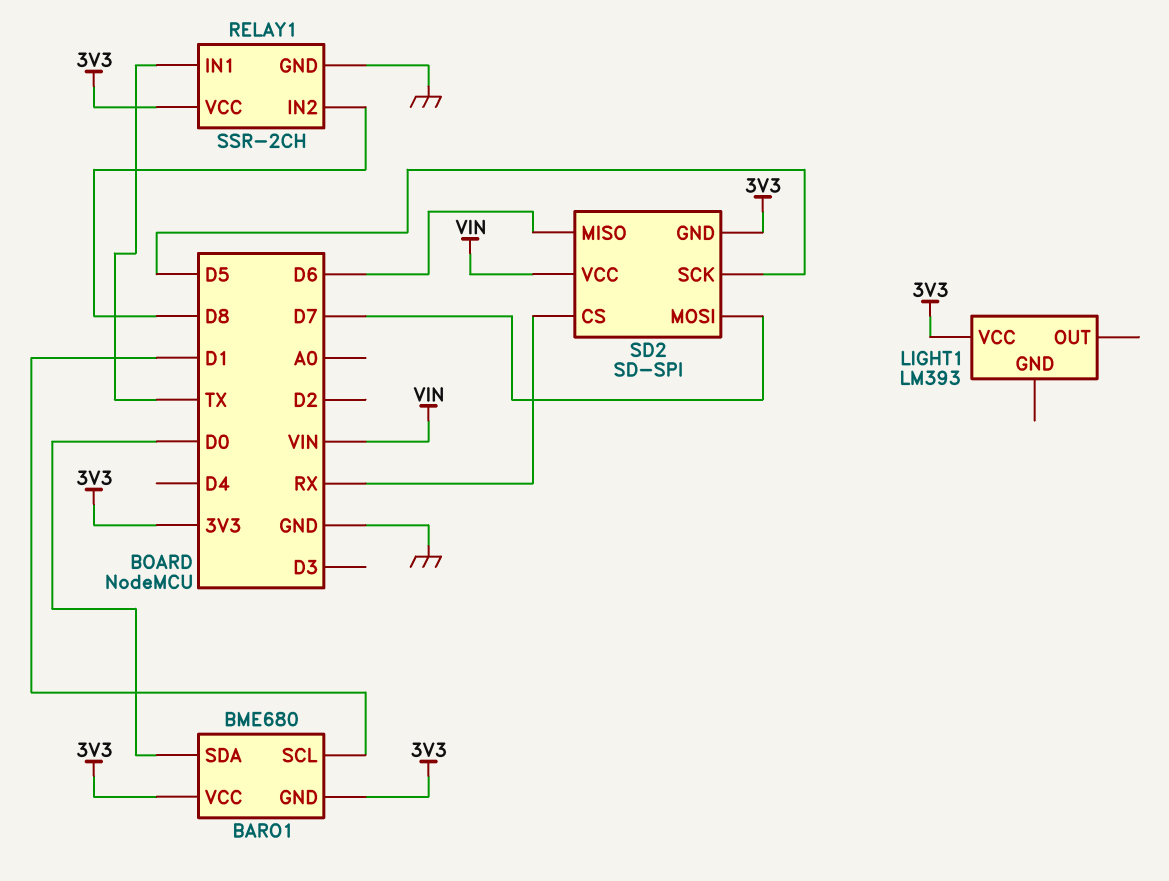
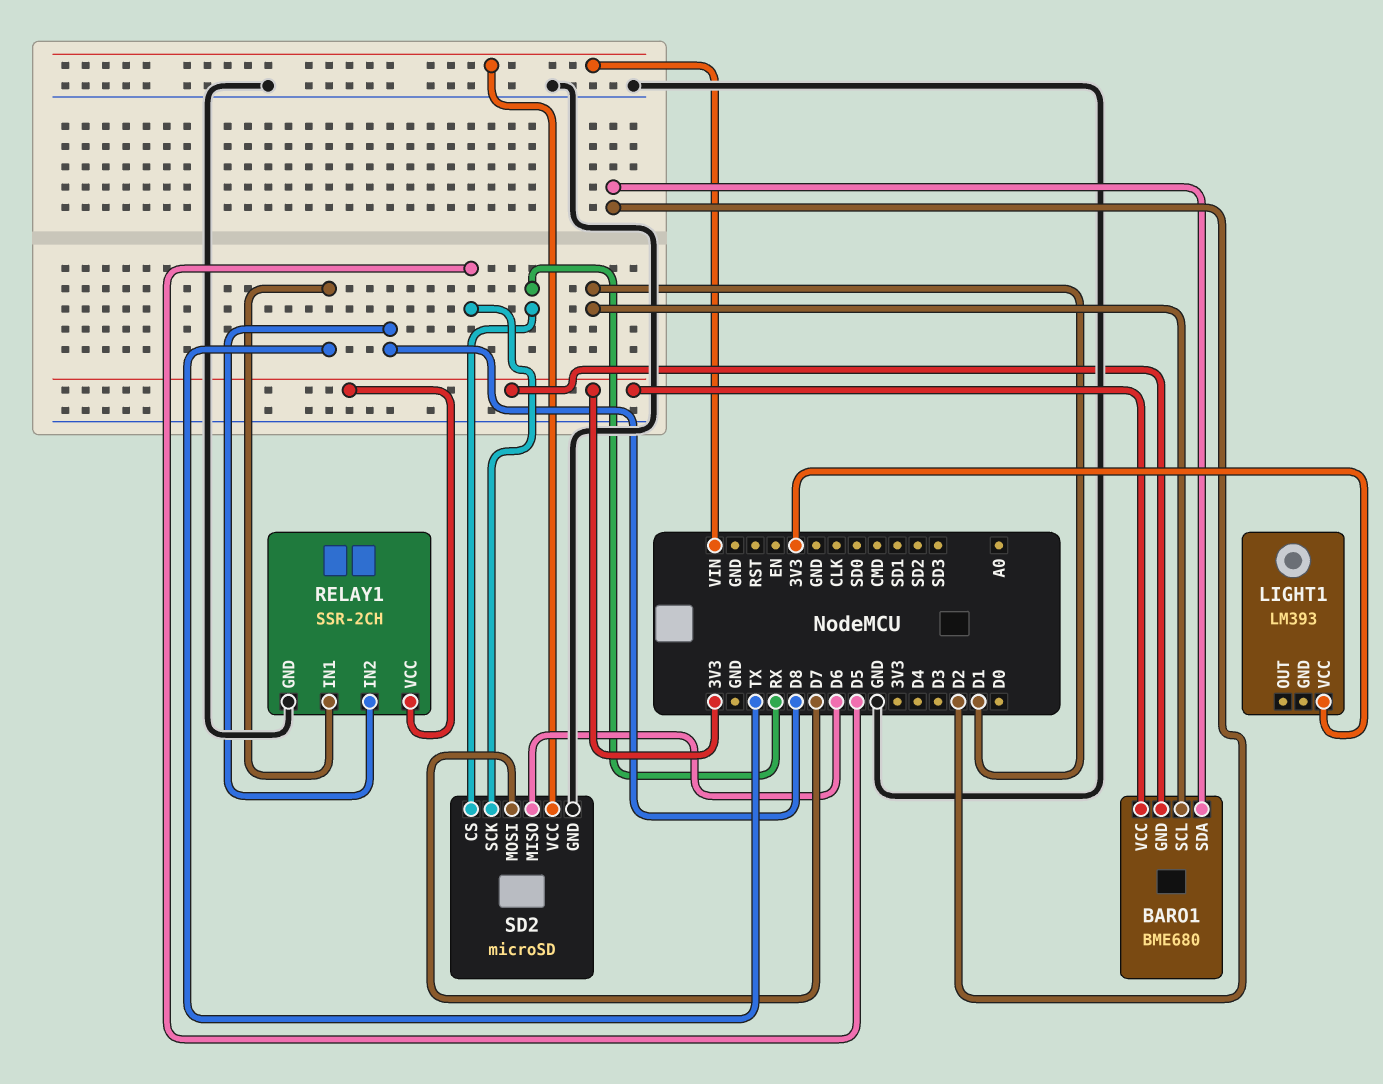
BARO1 pin SDA: D0 -> D2
SD2: SD-SPI -> microSD
SD2 pin GND: 3V3 -> GND

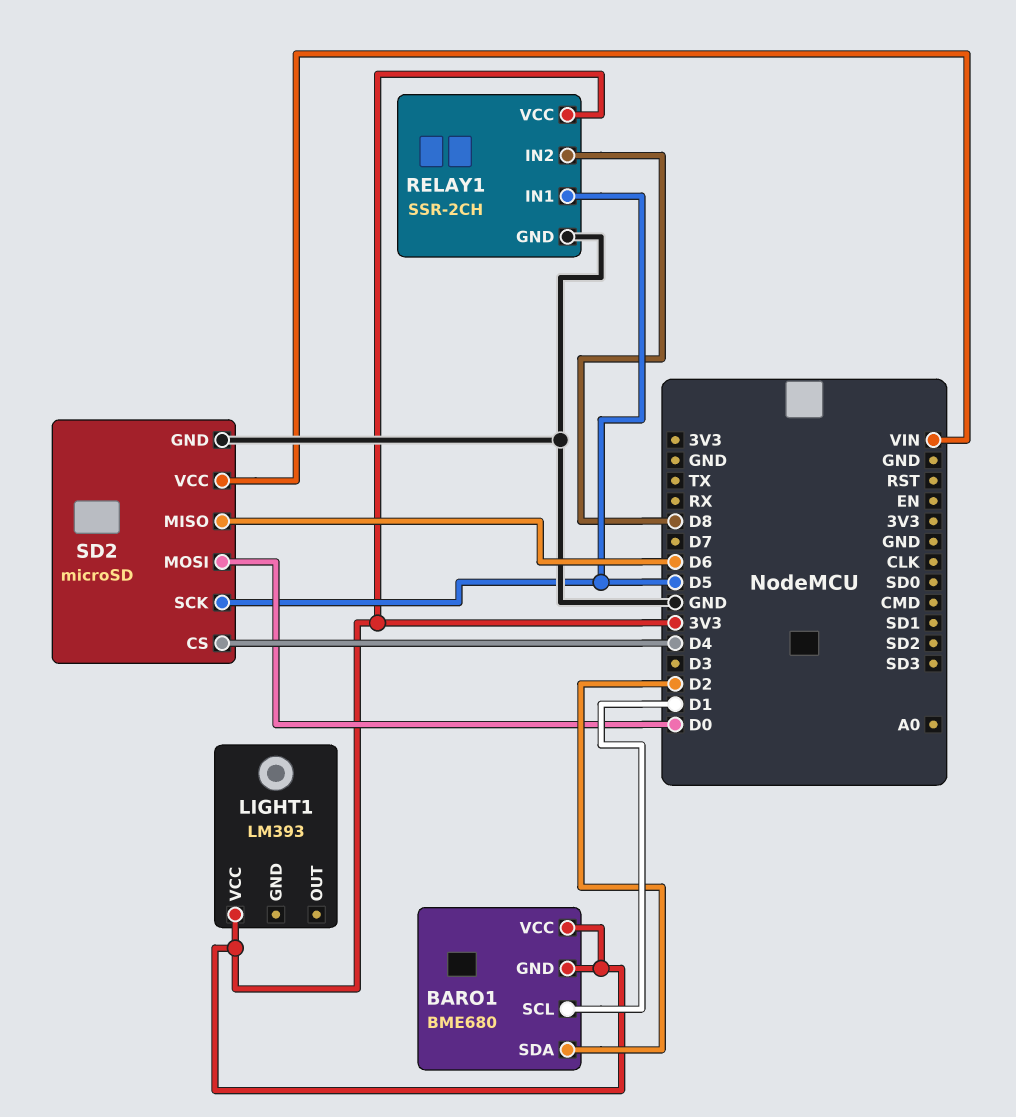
RELAY1 pin IN1: TX -> D5
SD2 pin CS: RX -> D4
SD2 pin MOSI: D7 -> D0

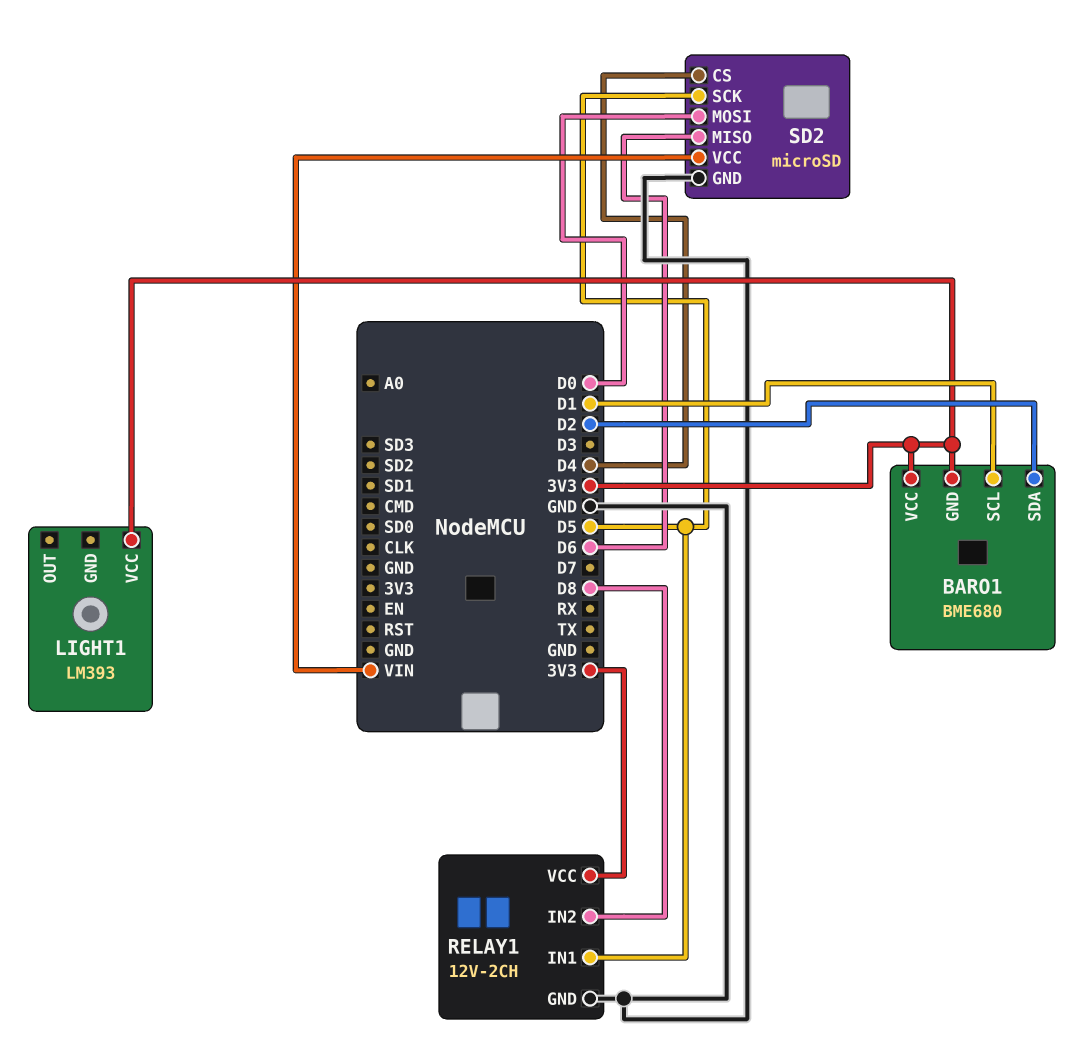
RELAY1: SSR-2CH -> 12V-2CH

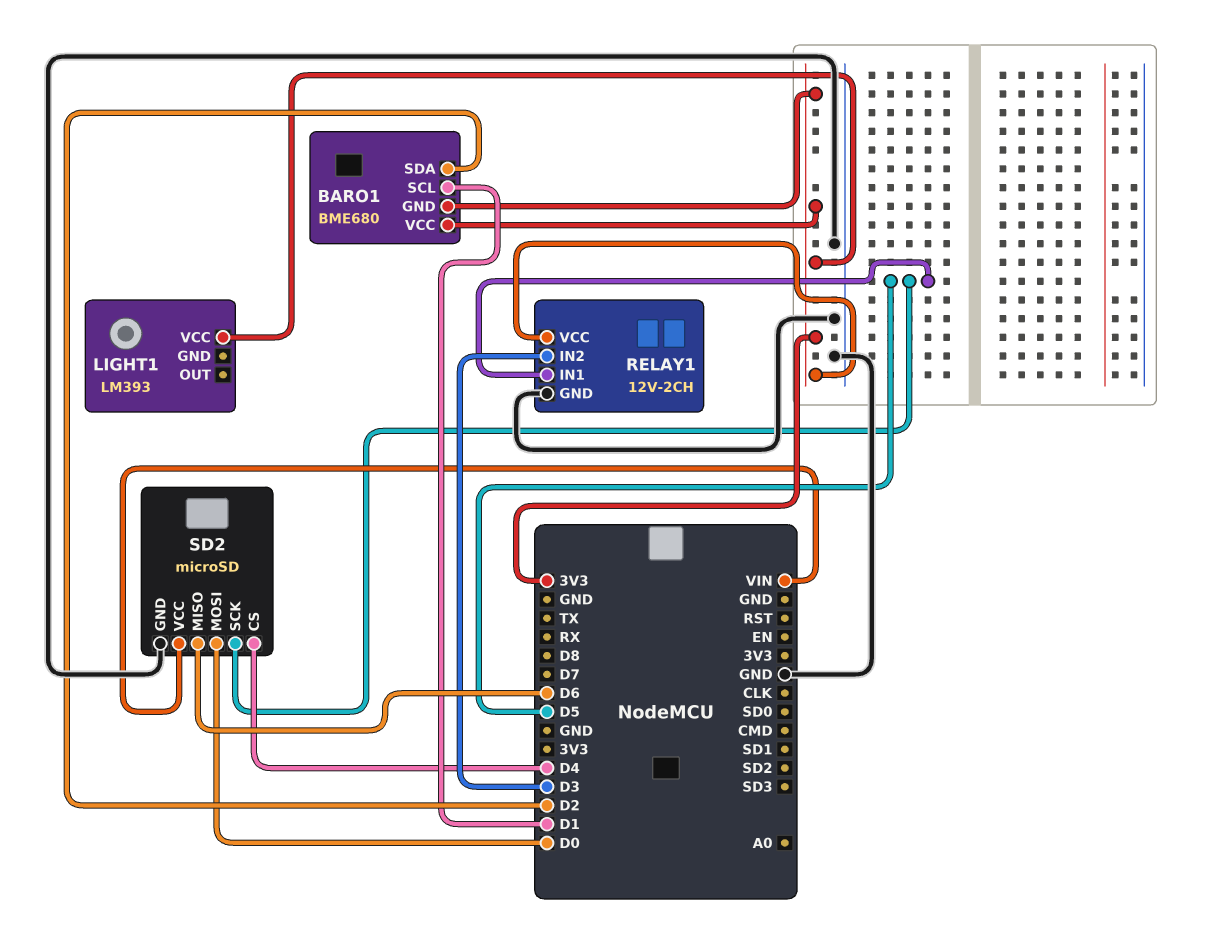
RELAY1 pin IN2: D8 -> D3

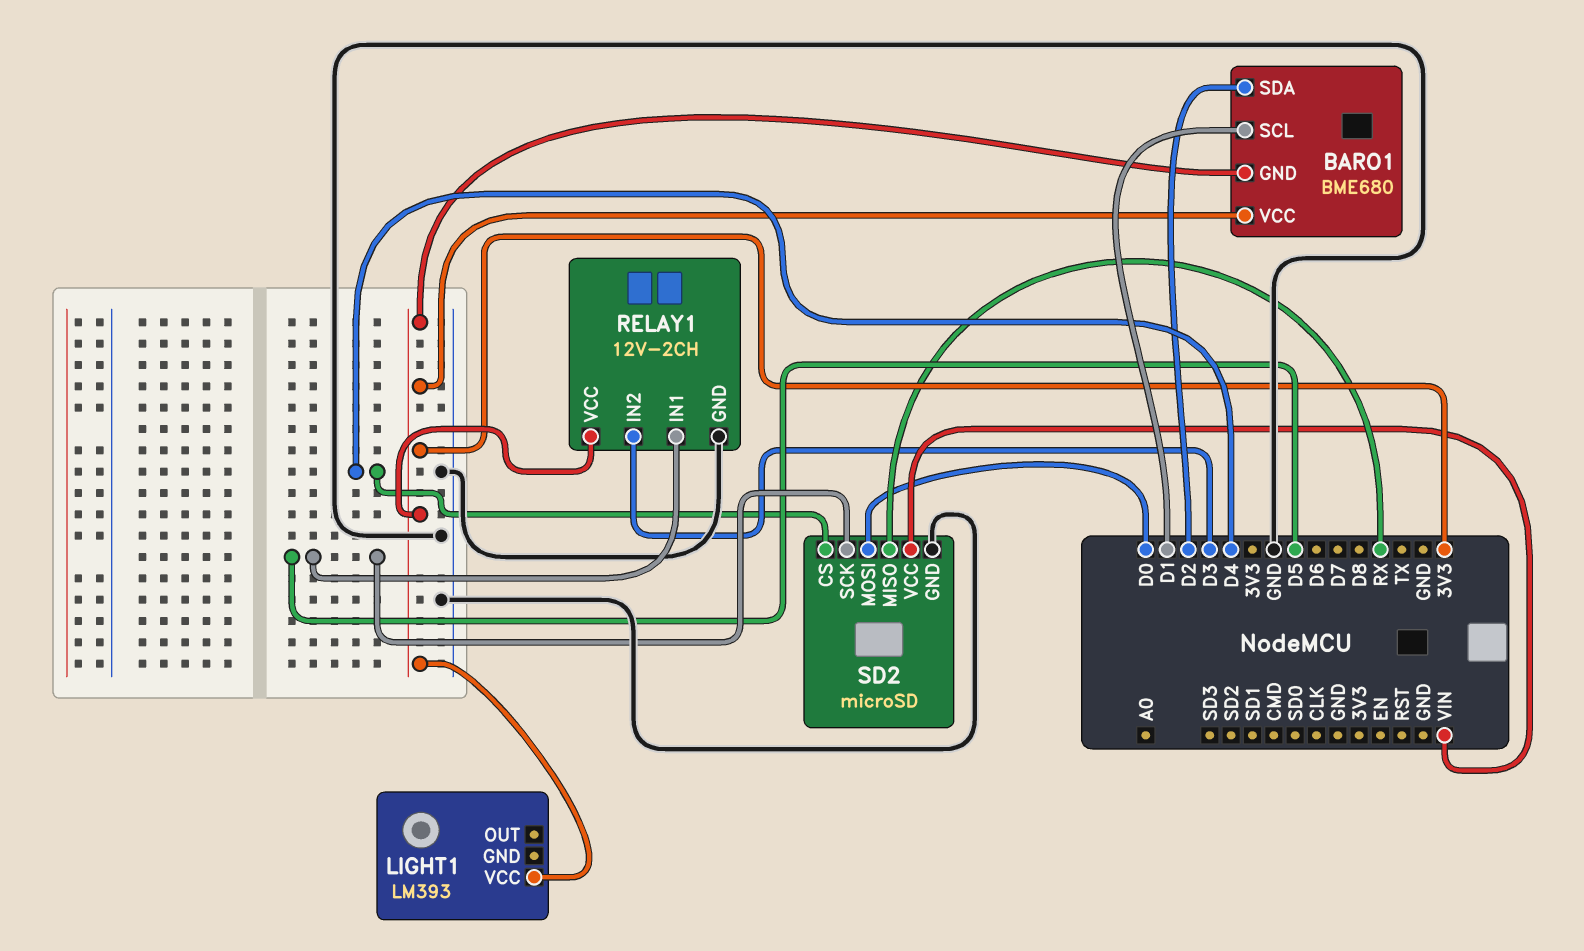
SD2 pin MISO: D6 -> RX

